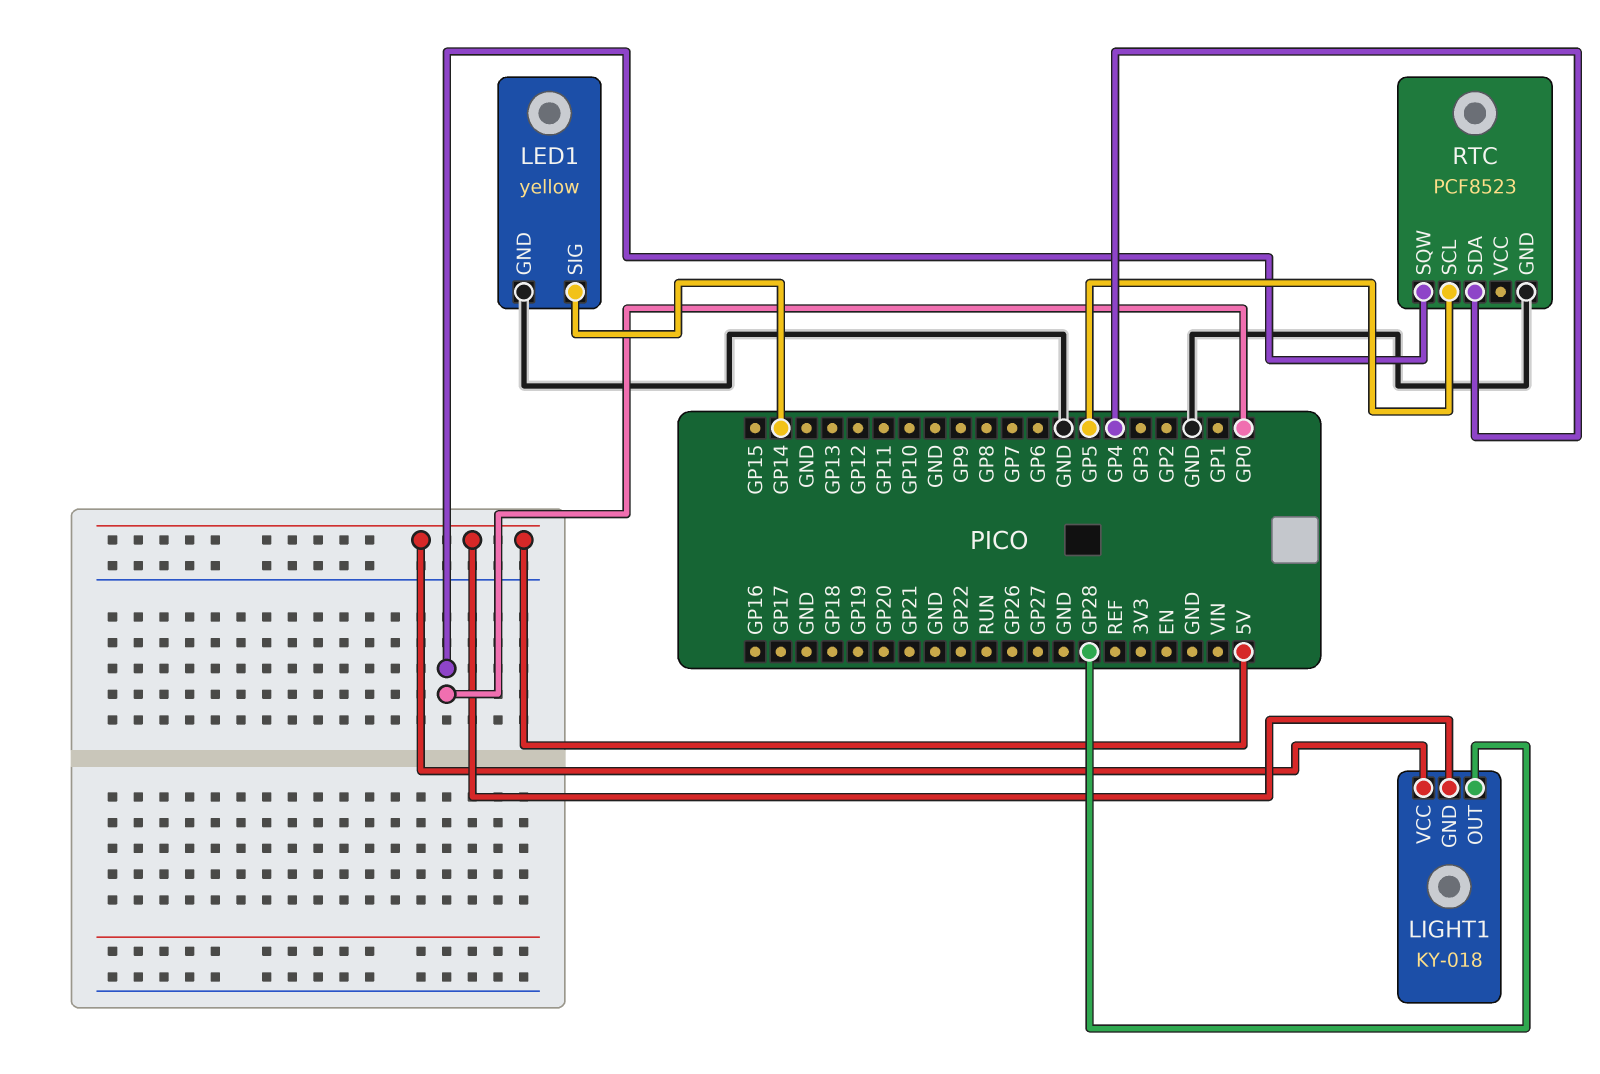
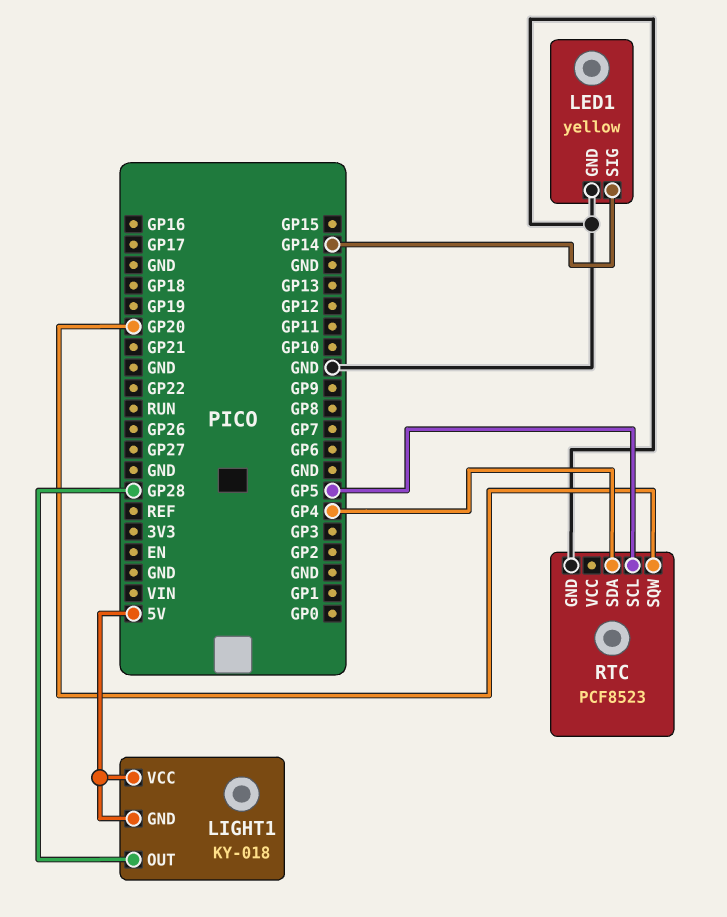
RTC pin SQW: GP0 -> GP20

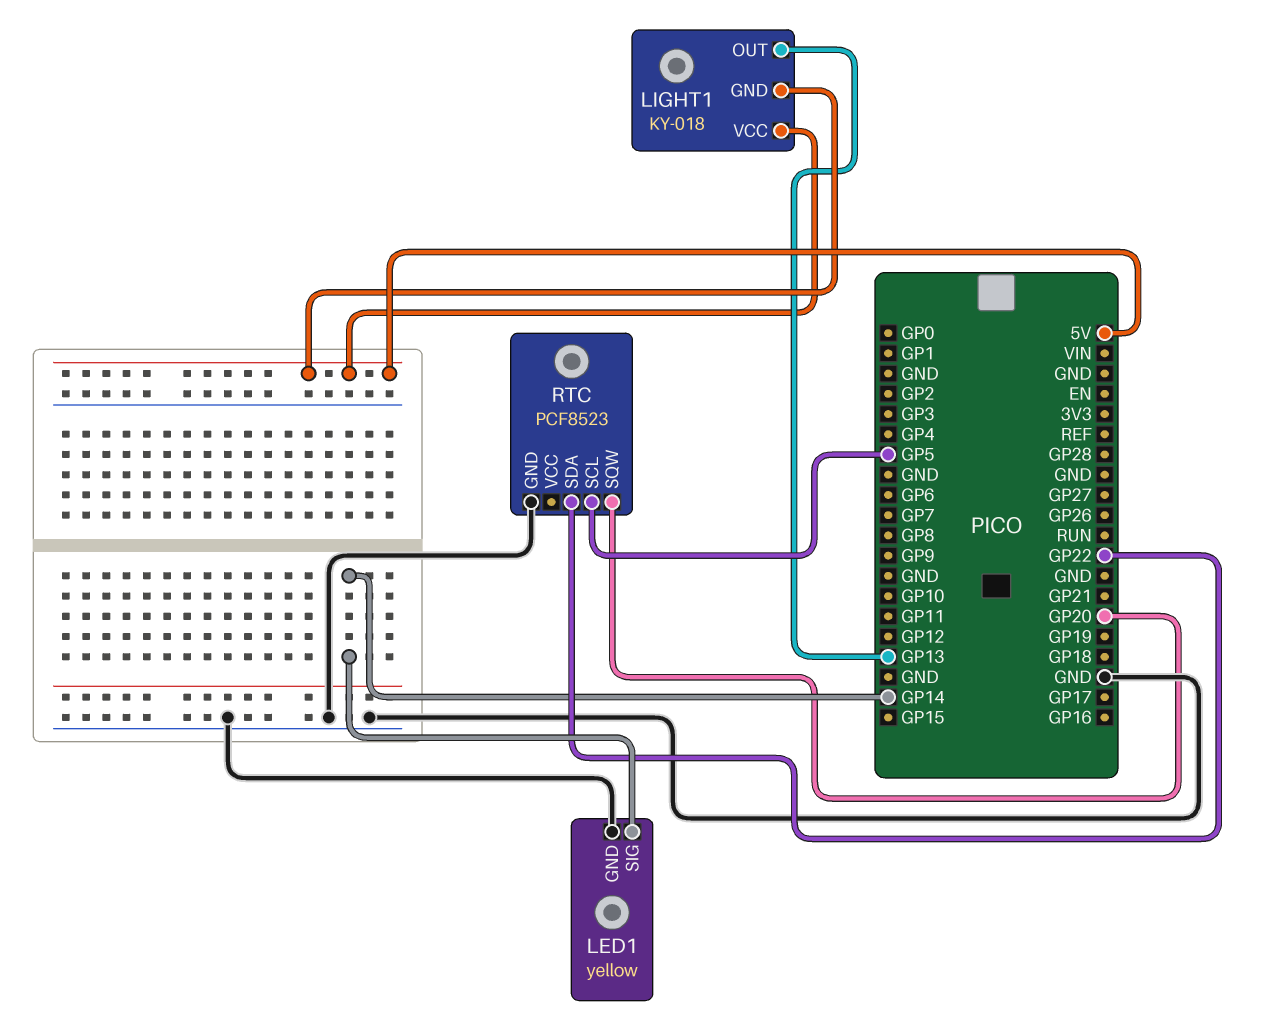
LIGHT1 pin OUT: GP28 -> GP13
RTC pin SDA: GP4 -> GP22

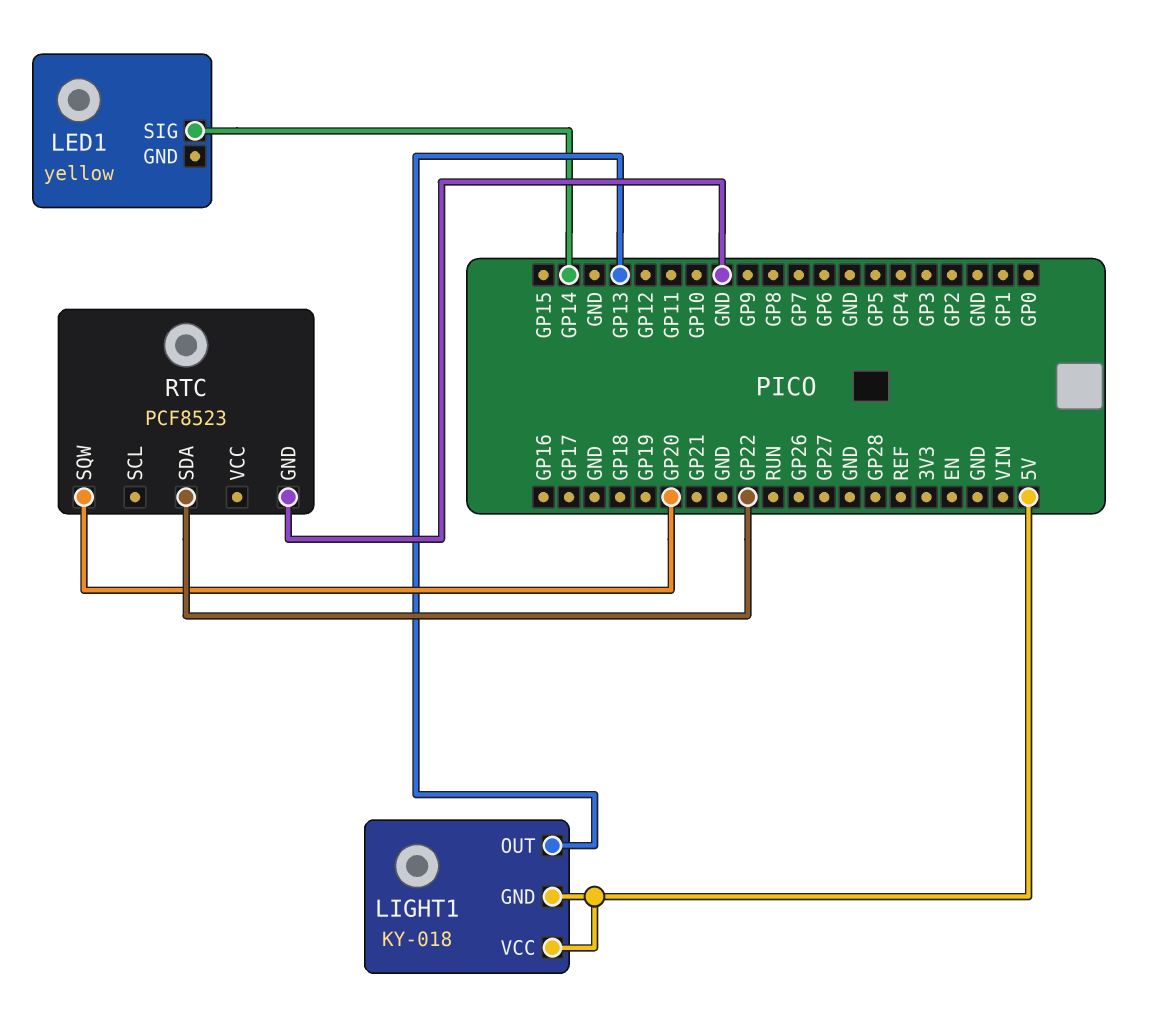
LED1 pin GND: GND -> none
RTC pin SCL: GP5 -> none

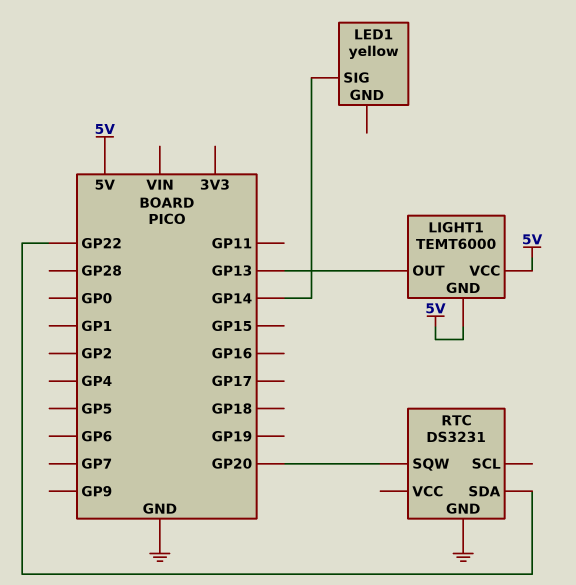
LIGHT1: KY-018 -> TEMT6000
RTC: PCF8523 -> DS3231

